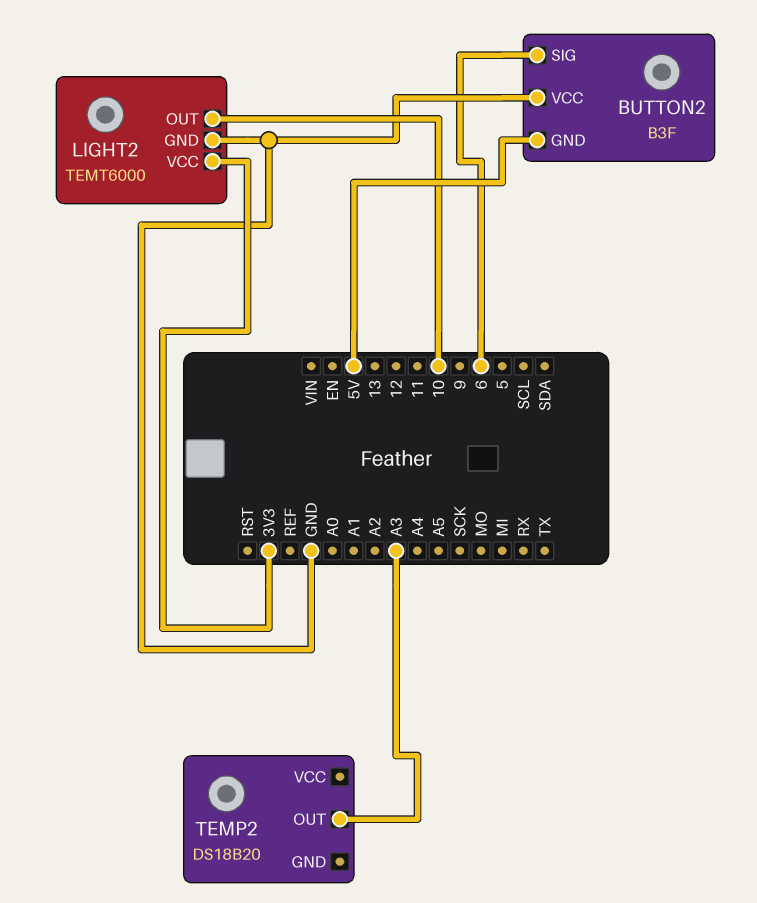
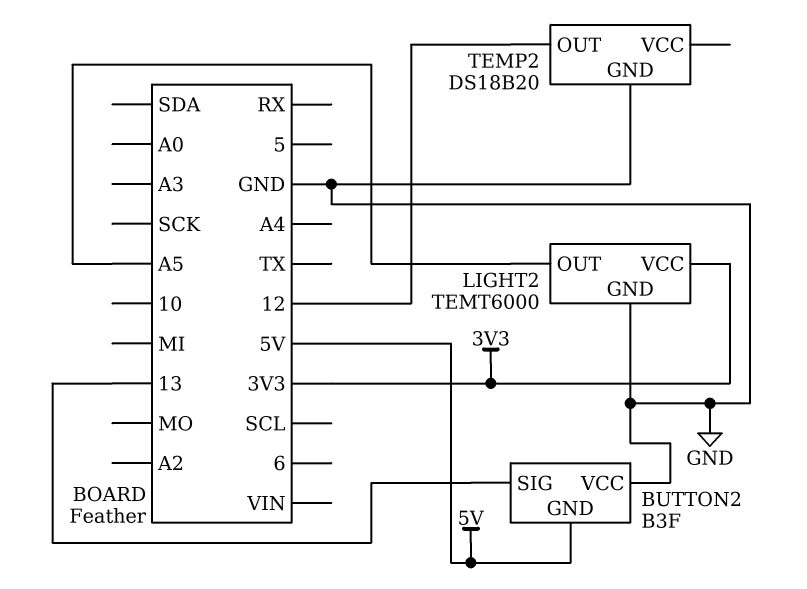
BUTTON2 pin SIG: 6 -> 13
LIGHT2 pin OUT: 10 -> A5
TEMP2 pin GND: none -> GND
TEMP2 pin OUT: A3 -> 12

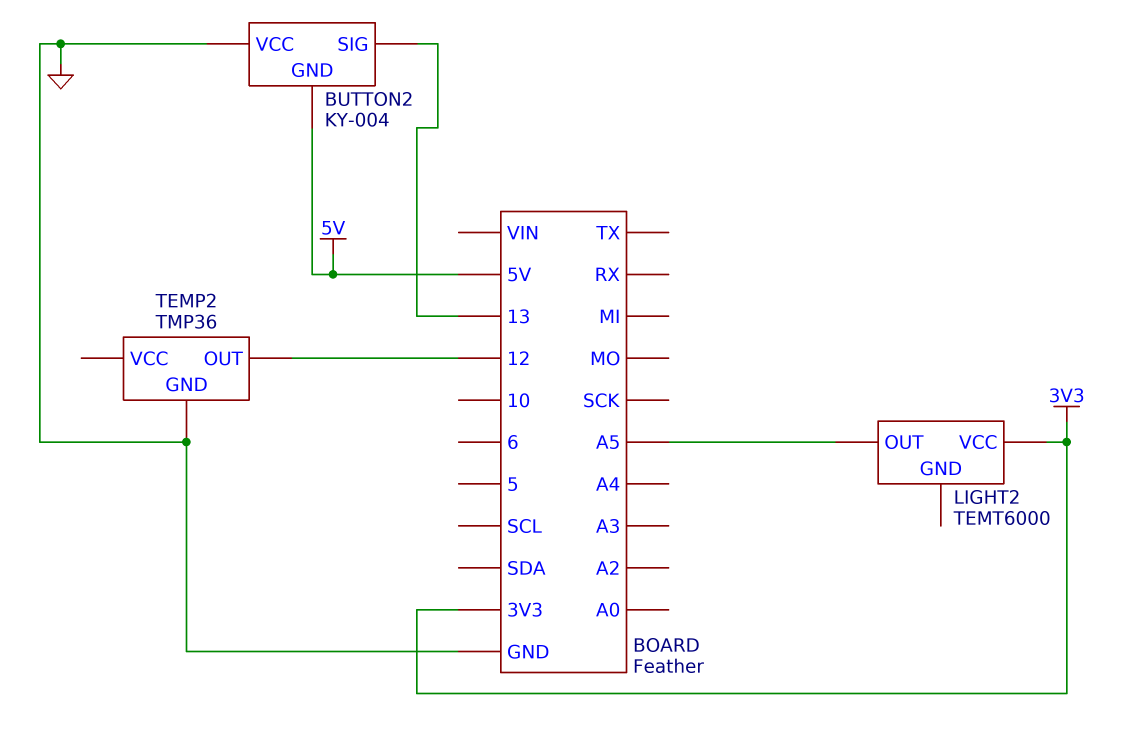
BUTTON2: B3F -> KY-004
LIGHT2 pin GND: GND -> none
TEMP2: DS18B20 -> TMP36

